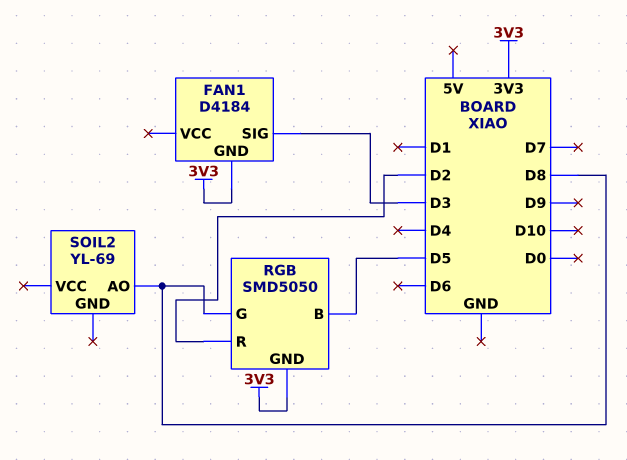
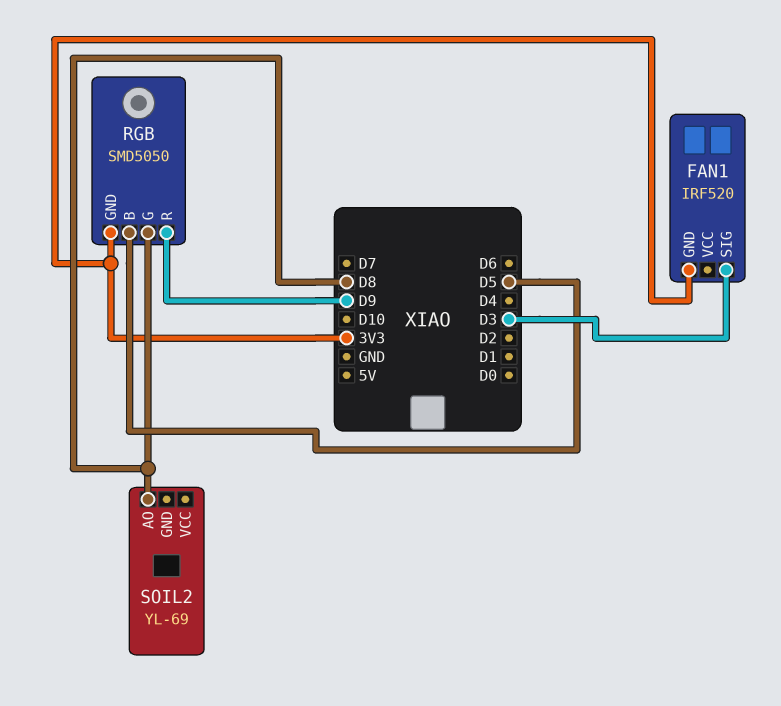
FAN1: D4184 -> IRF520
RGB pin R: D2 -> D9

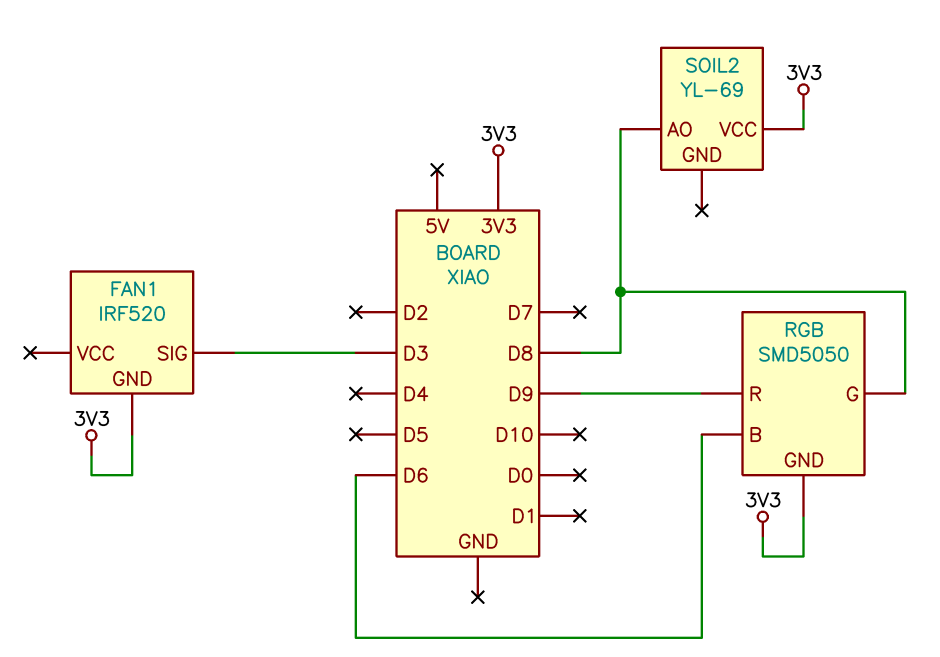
RGB pin B: D5 -> D6
SOIL2 pin VCC: none -> 3V3

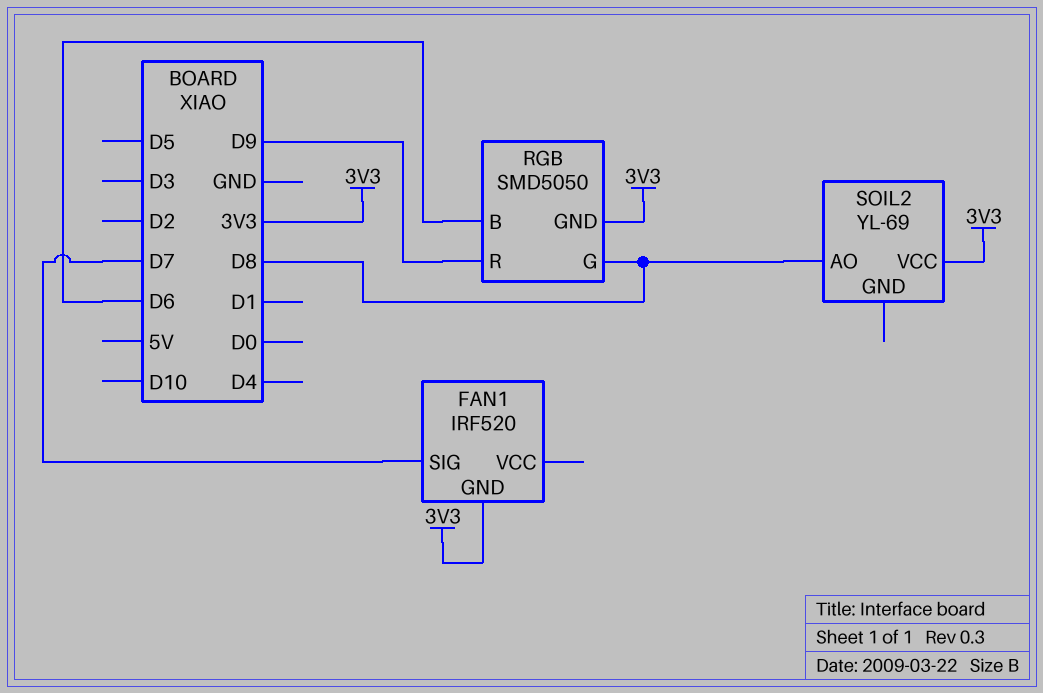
FAN1 pin SIG: D3 -> D7

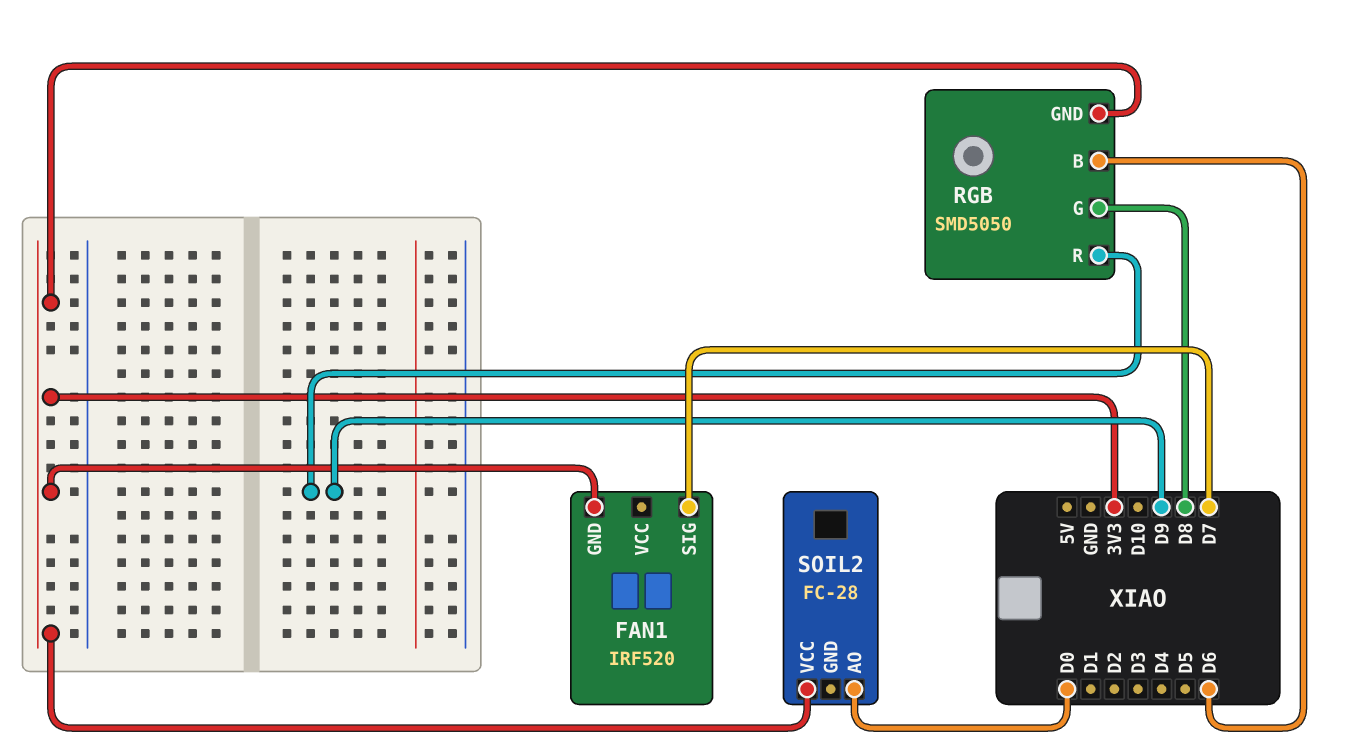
SOIL2: YL-69 -> FC-28
SOIL2 pin AO: D8 -> D0

